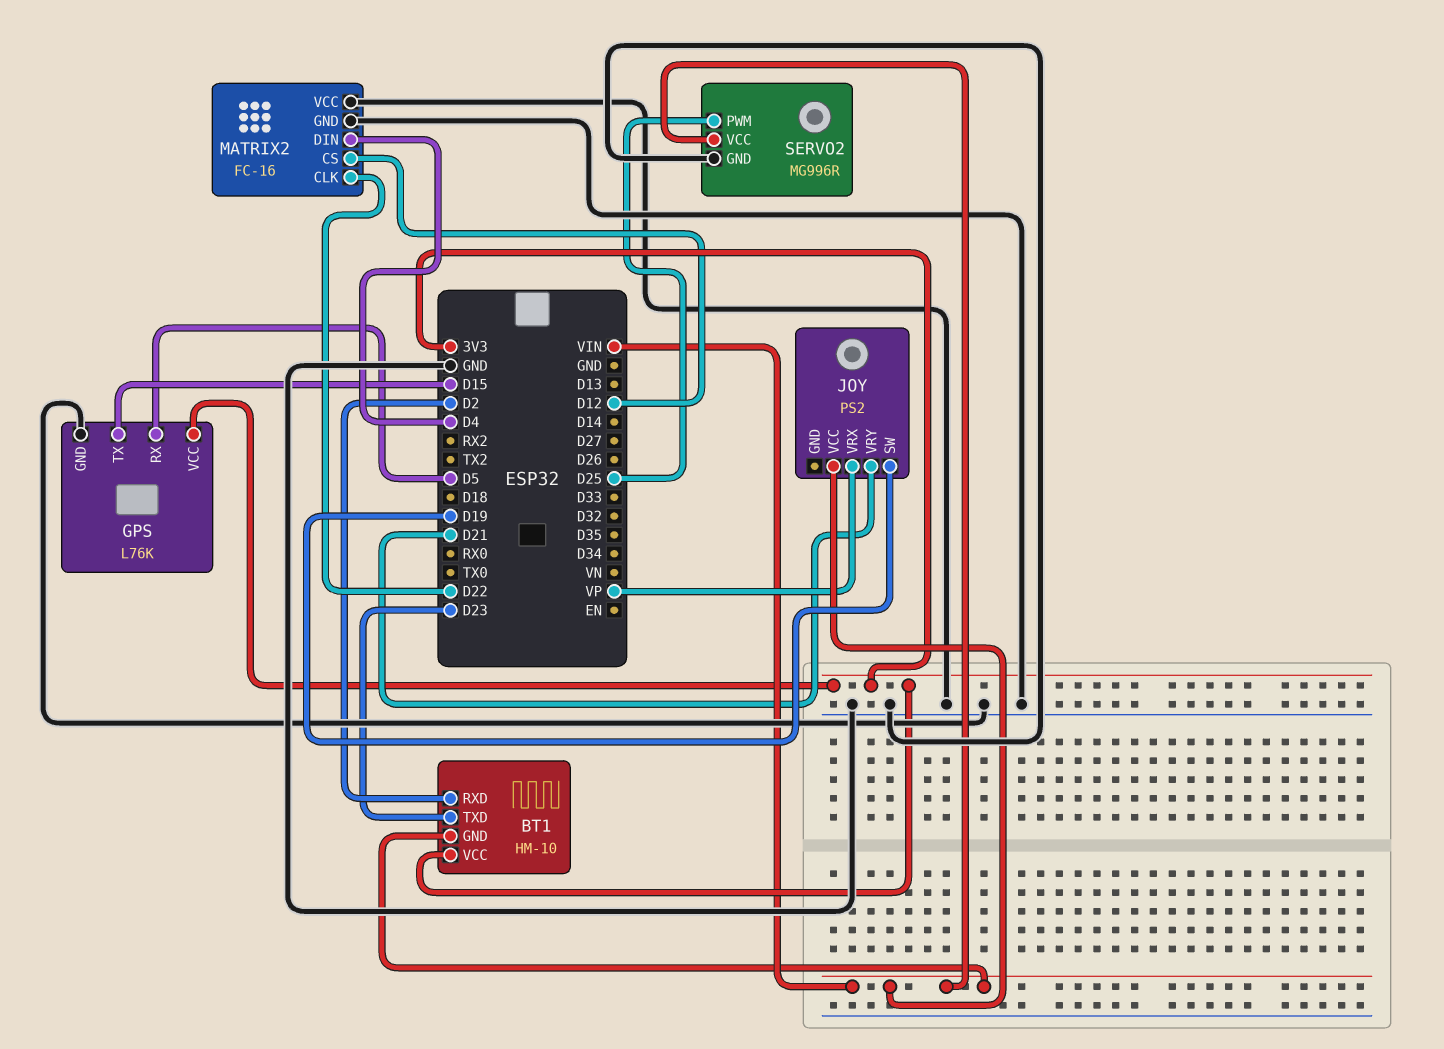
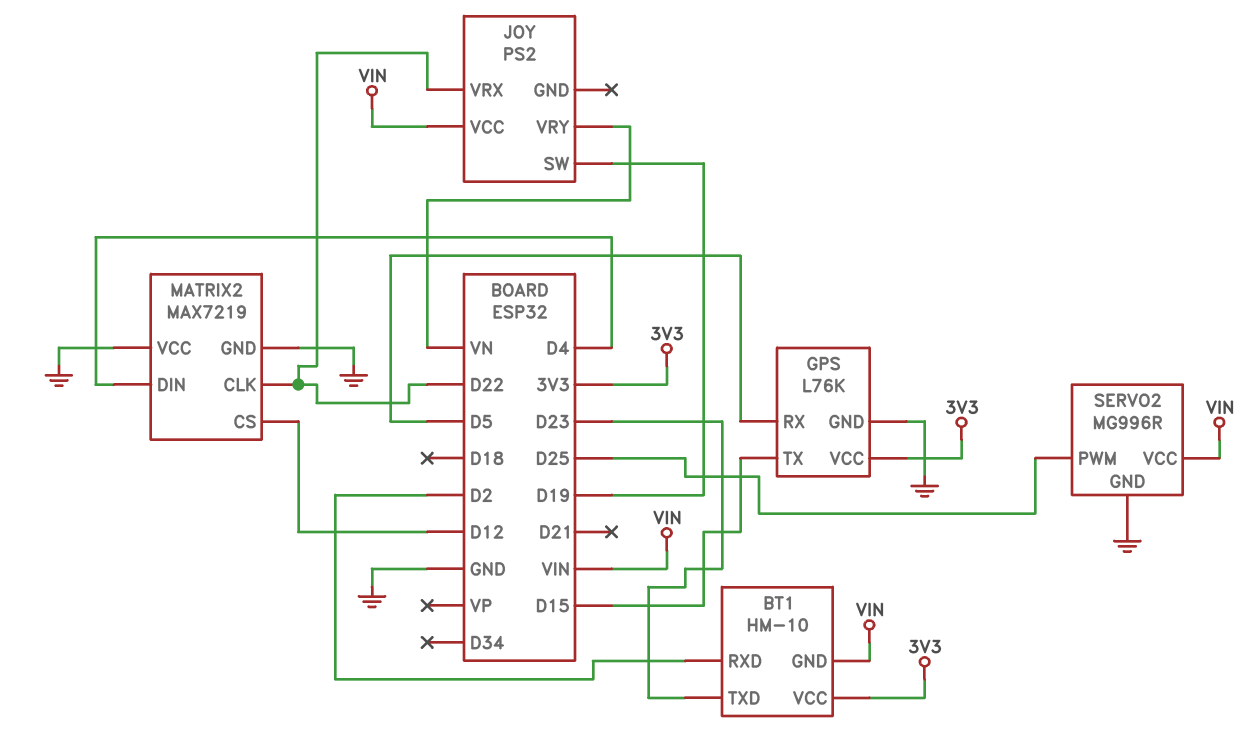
JOY pin VRX: VP -> D22
JOY pin VRY: D21 -> VN
MATRIX2: FC-16 -> MAX7219

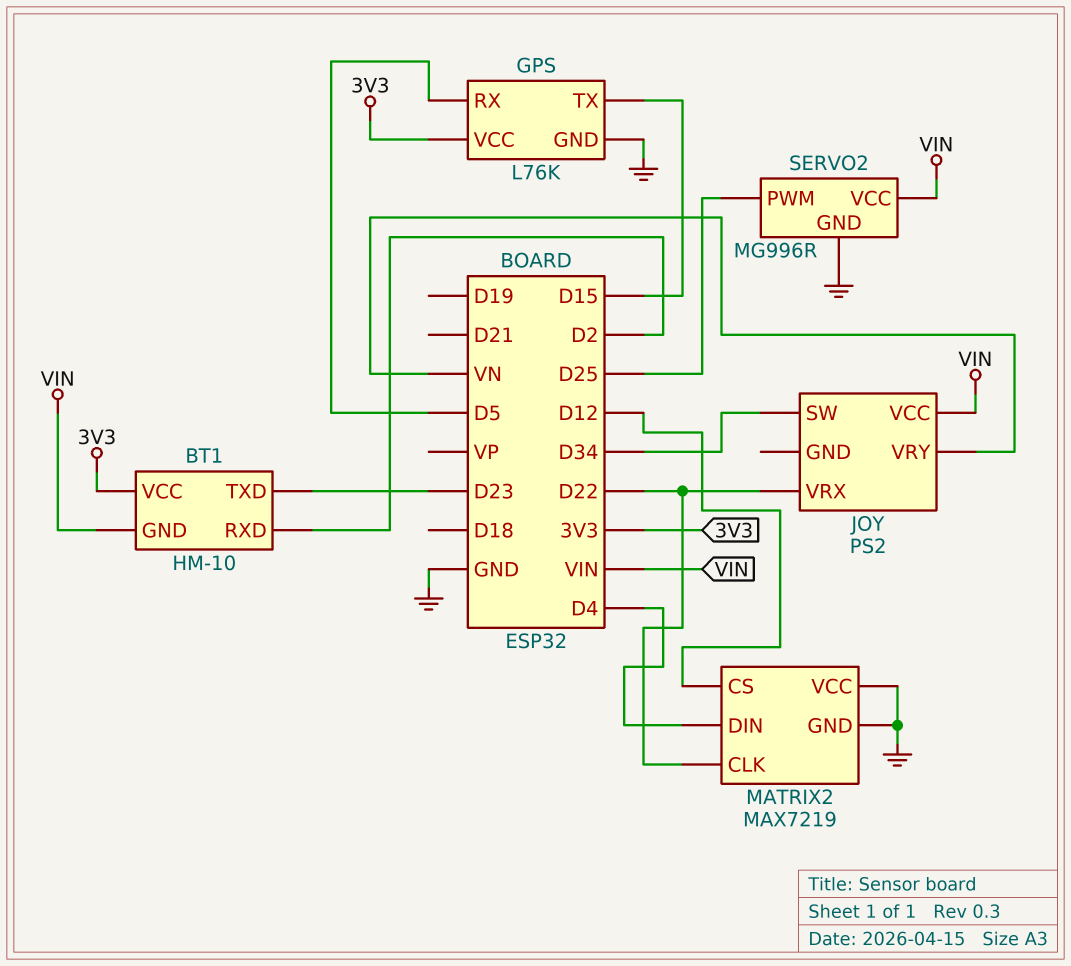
JOY pin SW: D19 -> D34

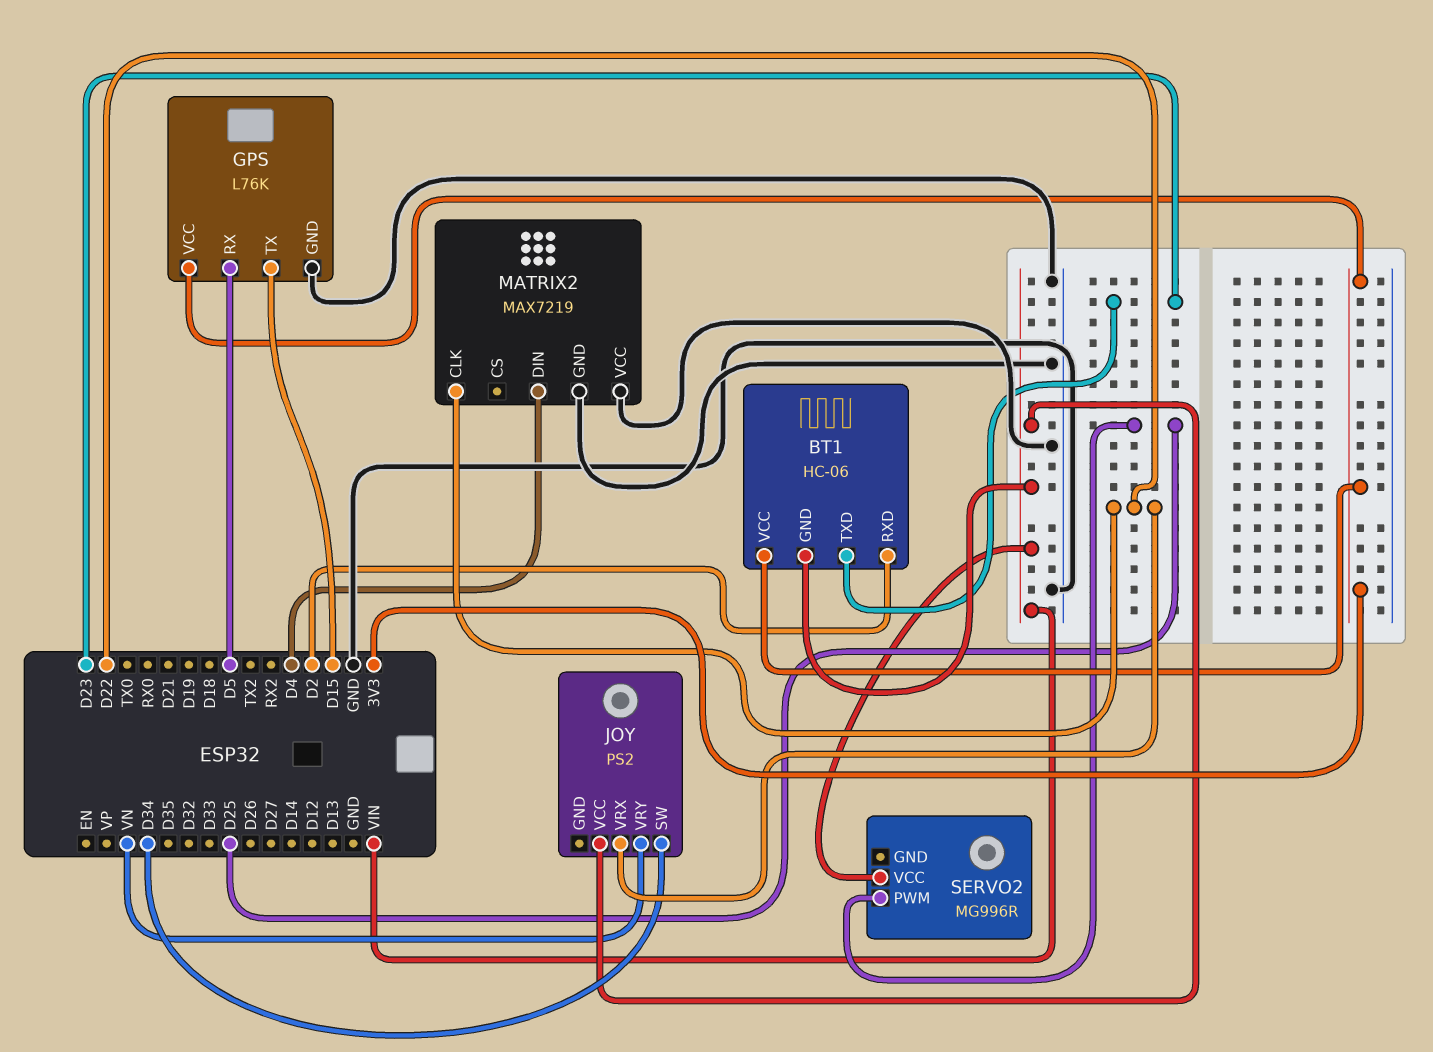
BT1: HM-10 -> HC-06
MATRIX2 pin CS: D12 -> none
SERVO2 pin GND: GND -> none

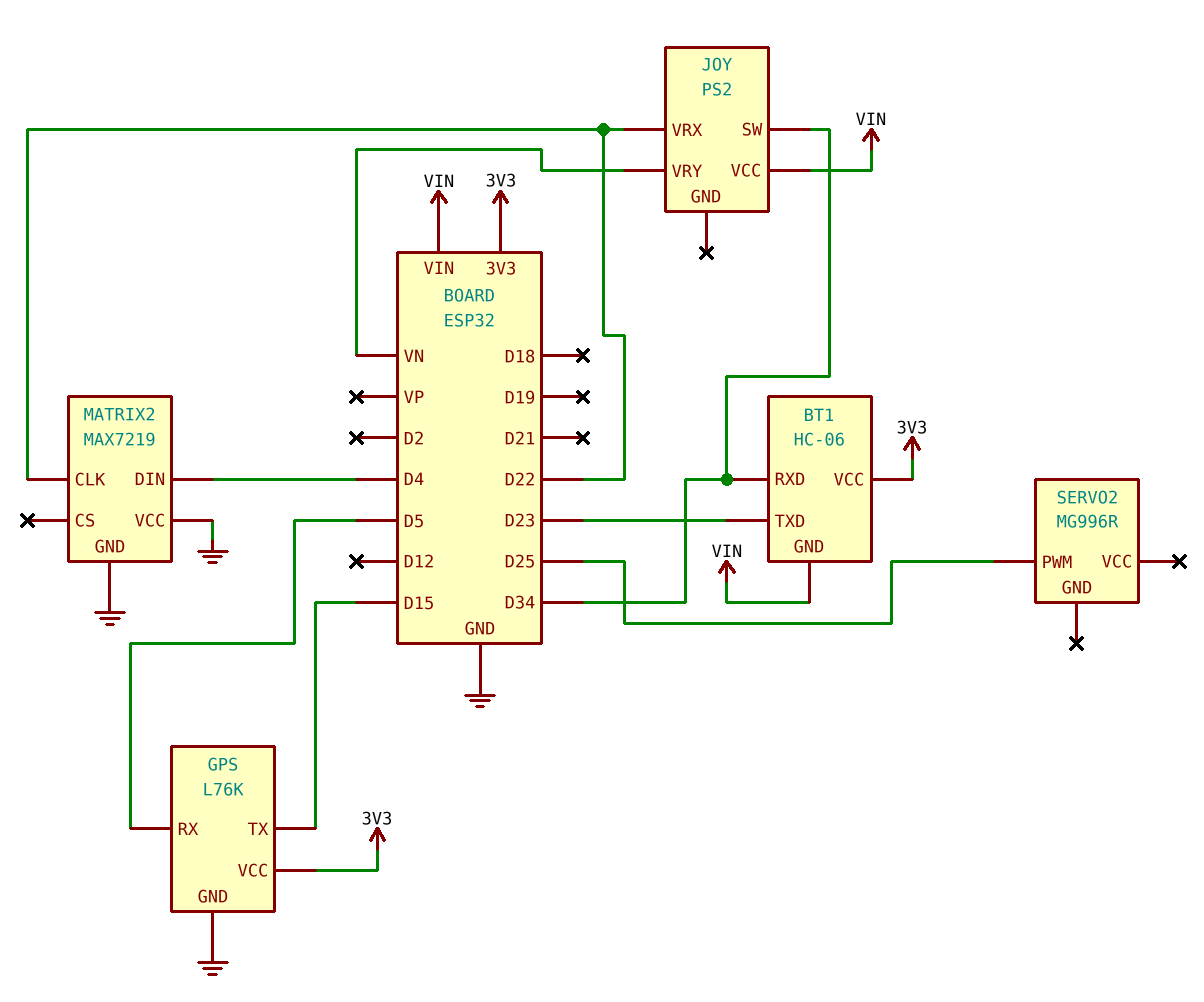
BT1 pin RXD: D2 -> D34
SERVO2 pin VCC: VIN -> none

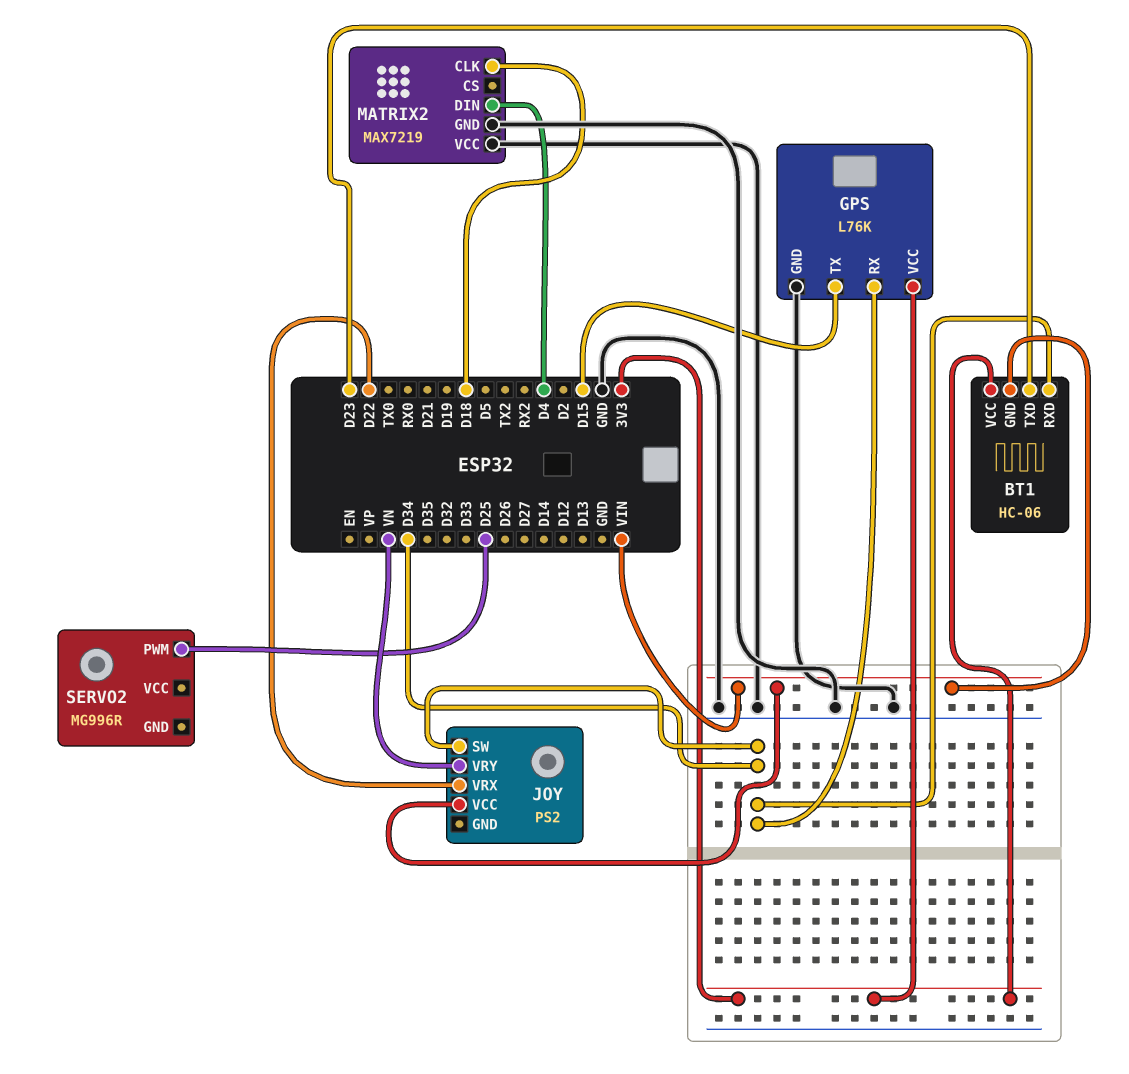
GPS pin RX: D5 -> D34
MATRIX2 pin CLK: D22 -> D18

